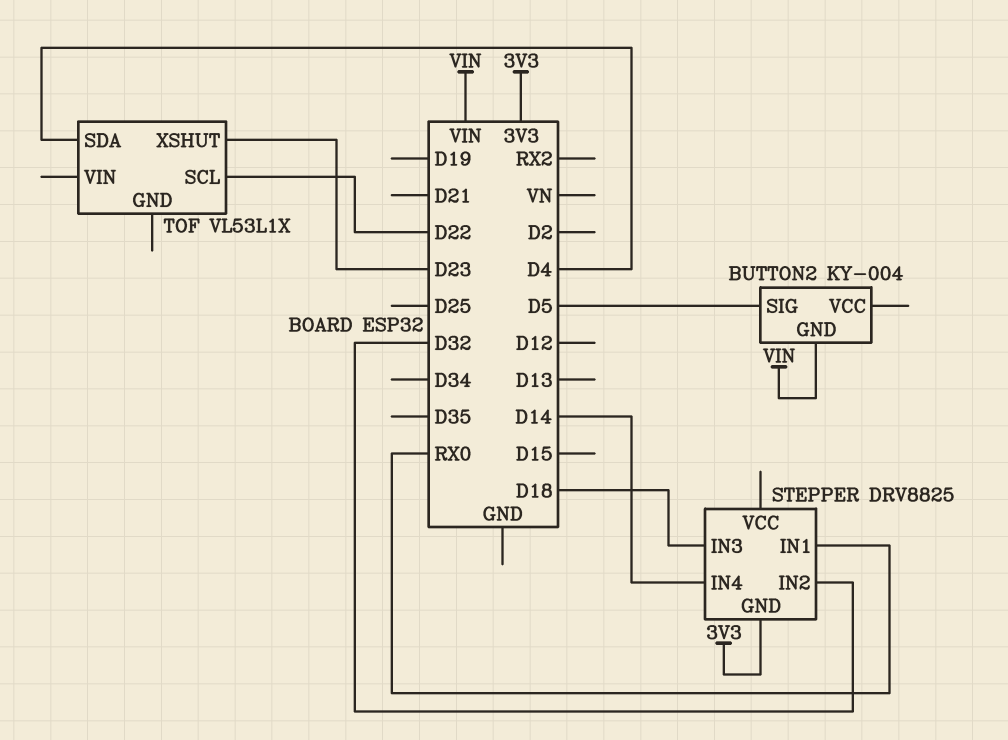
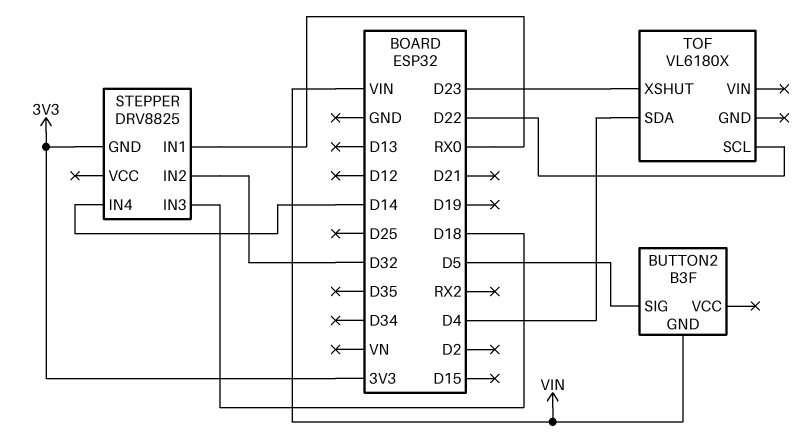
BUTTON2: KY-004 -> B3F
TOF: VL53L1X -> VL6180X

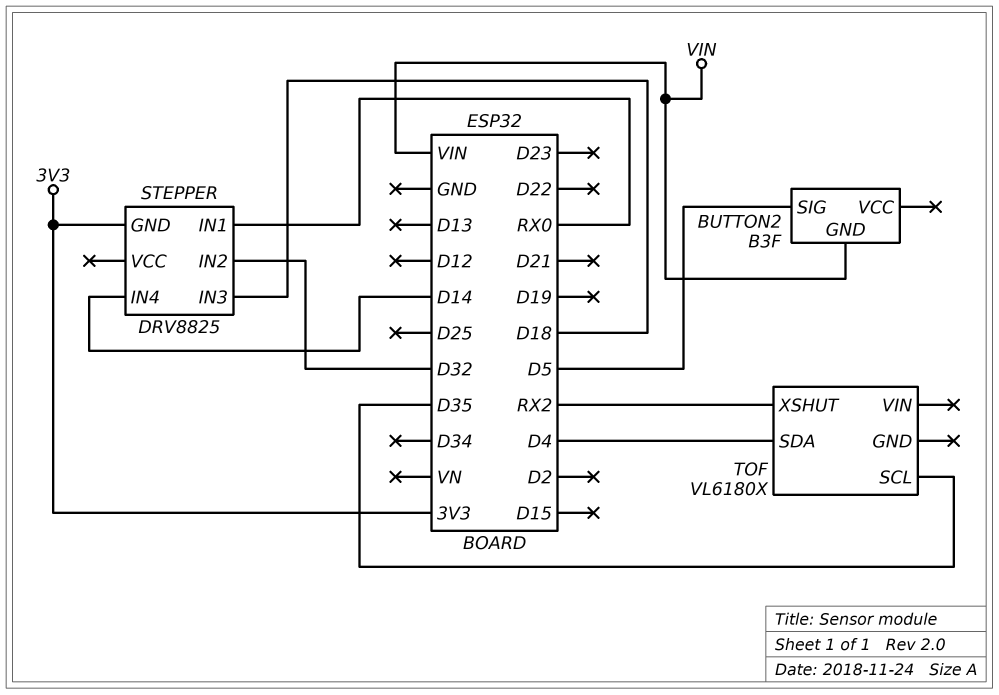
TOF pin SCL: D22 -> D35
TOF pin XSHUT: D23 -> RX2

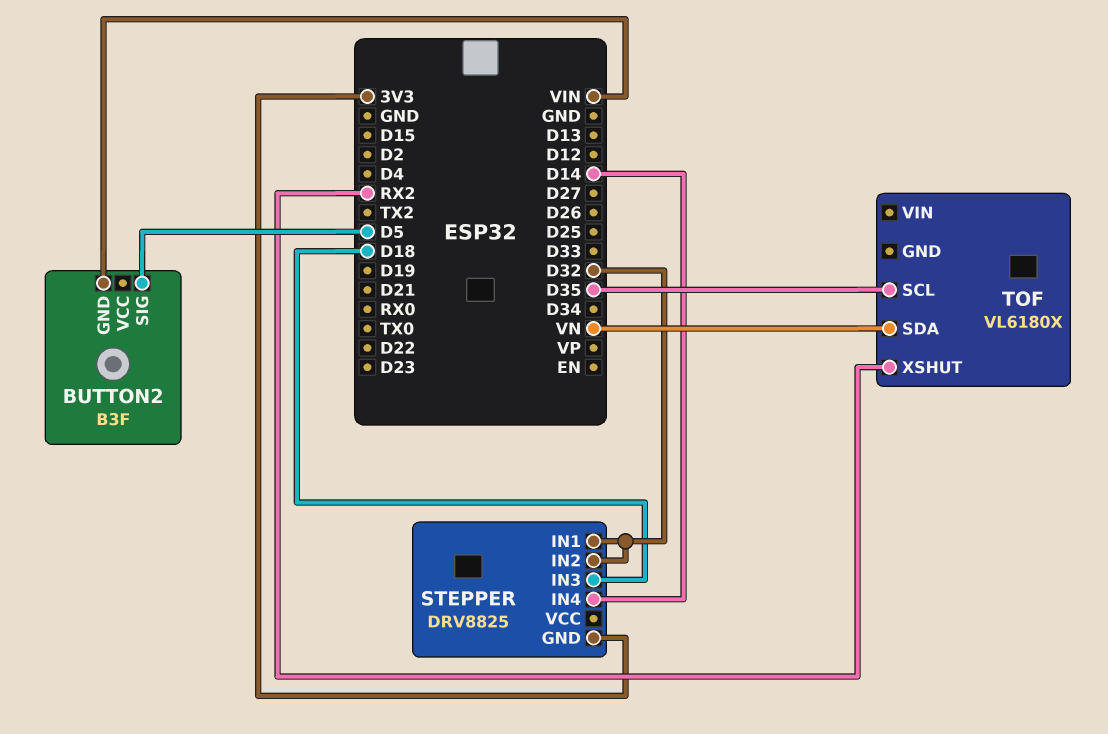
STEPPER pin IN1: RX0 -> D32
TOF pin SDA: D4 -> VN

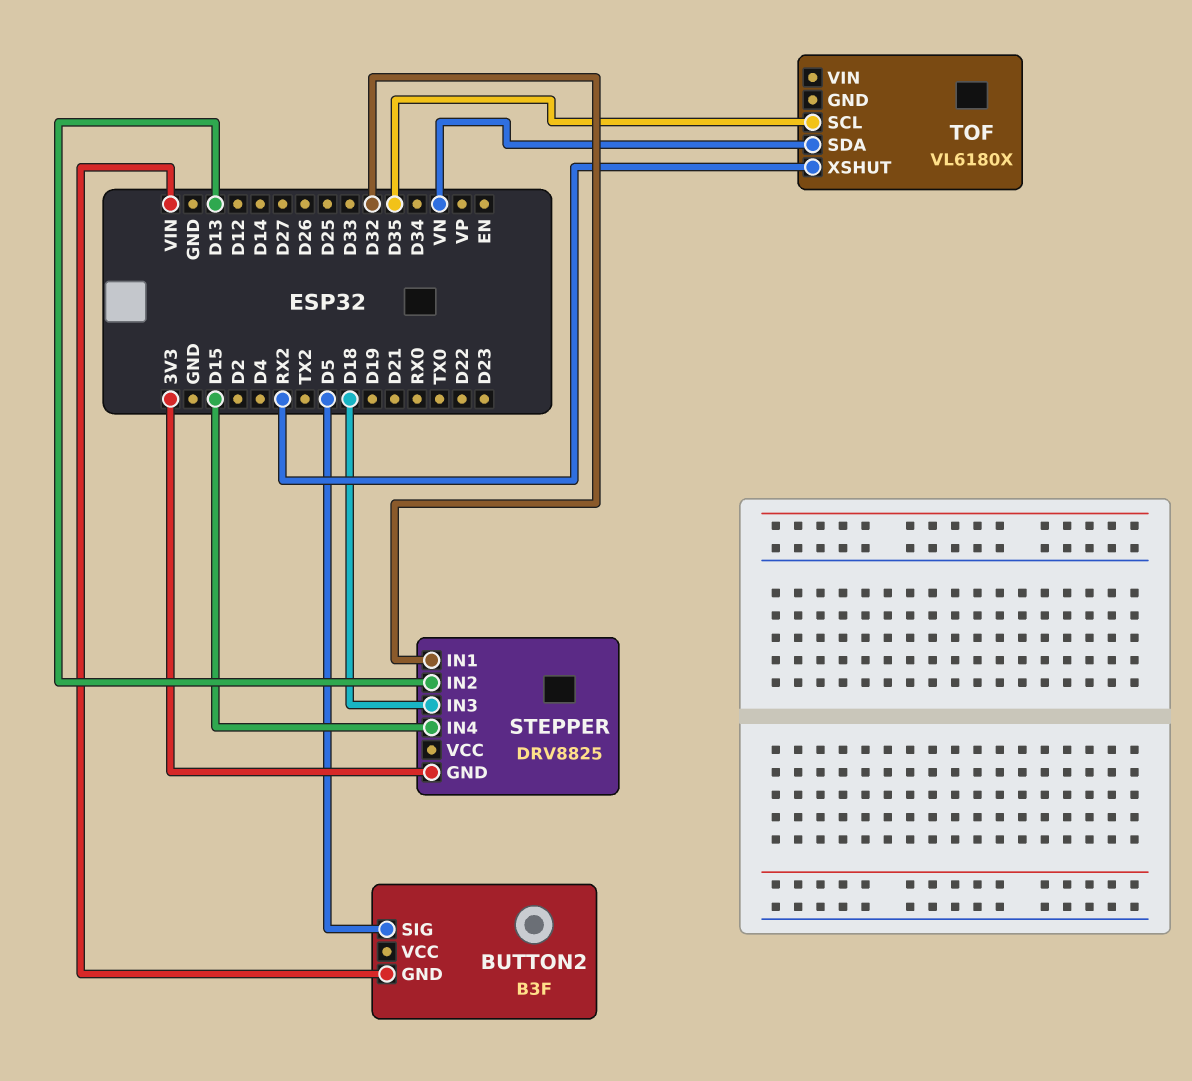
STEPPER pin IN2: D32 -> D13
STEPPER pin IN4: D14 -> D15

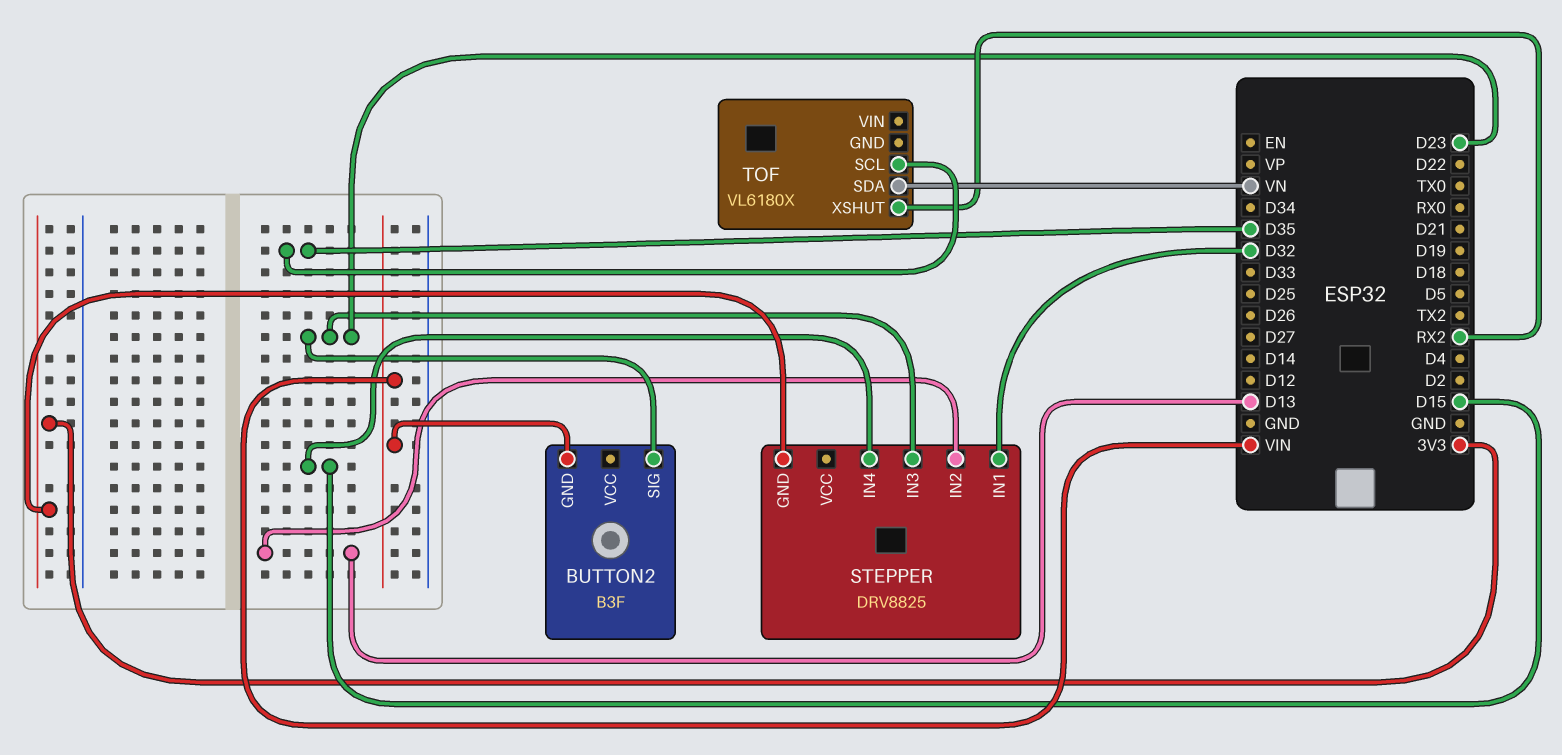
BUTTON2 pin SIG: D5 -> D23
STEPPER pin IN3: D18 -> D23

